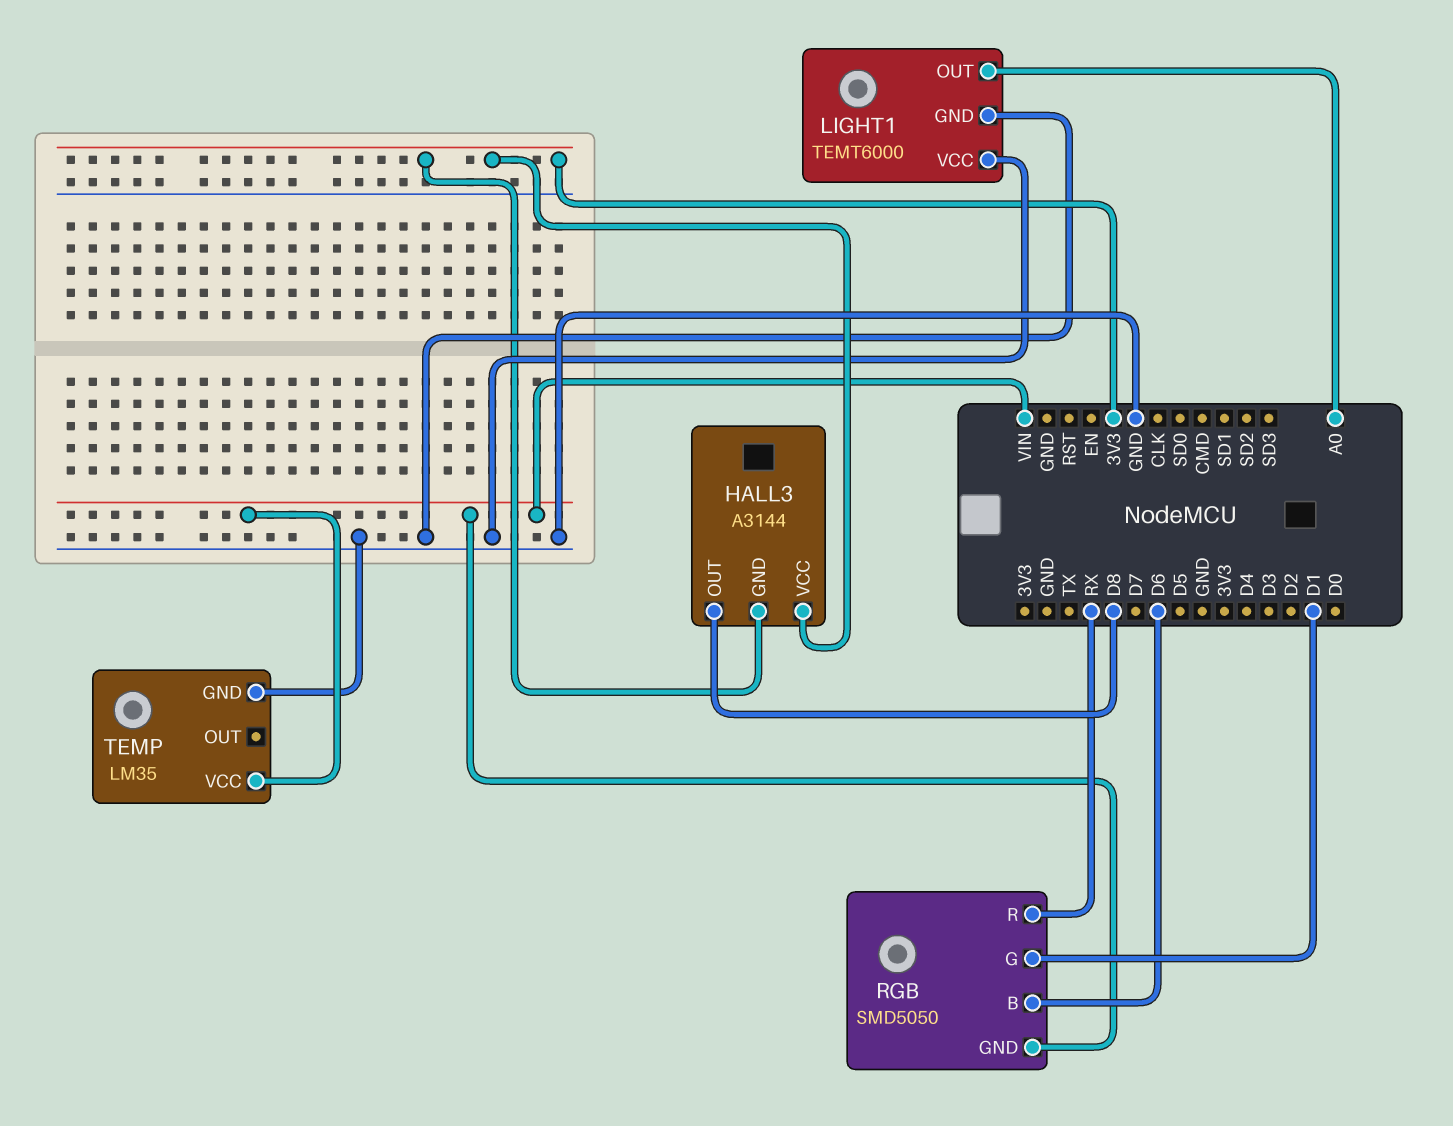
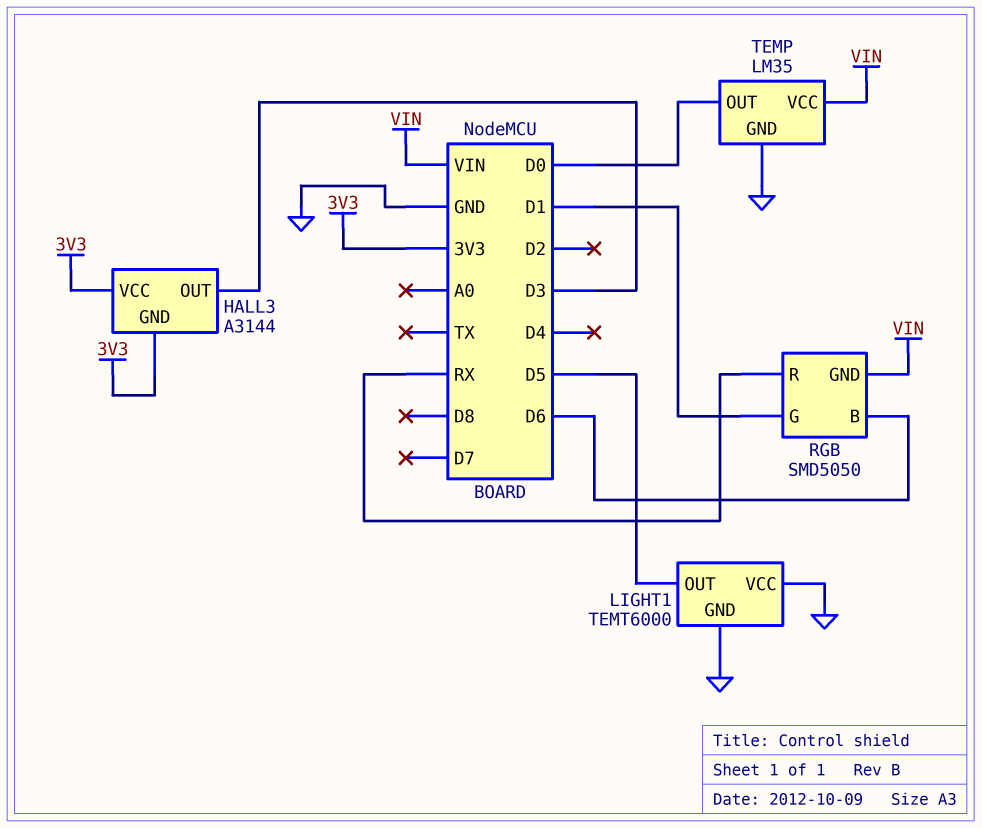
HALL3 pin OUT: D8 -> D3
LIGHT1 pin OUT: A0 -> D5
TEMP pin OUT: none -> D0

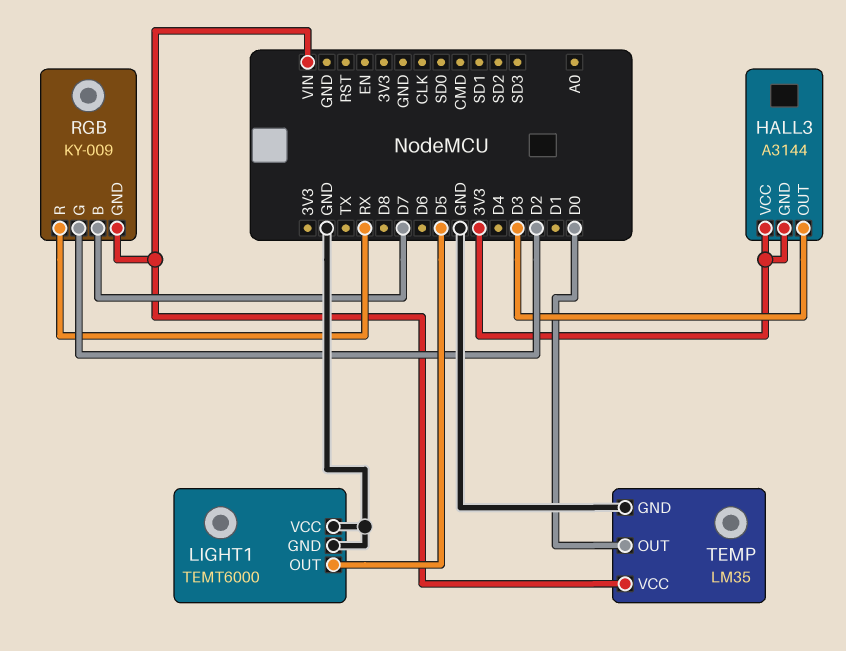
RGB: SMD5050 -> KY-009
RGB pin B: D6 -> D7
RGB pin G: D1 -> D2

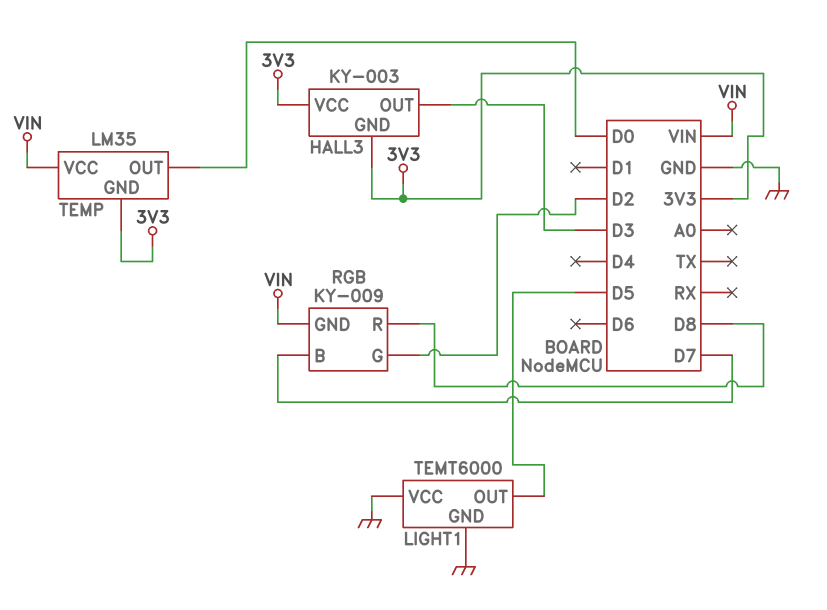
HALL3: A3144 -> KY-003
RGB pin R: RX -> D8
TEMP pin GND: GND -> 3V3

